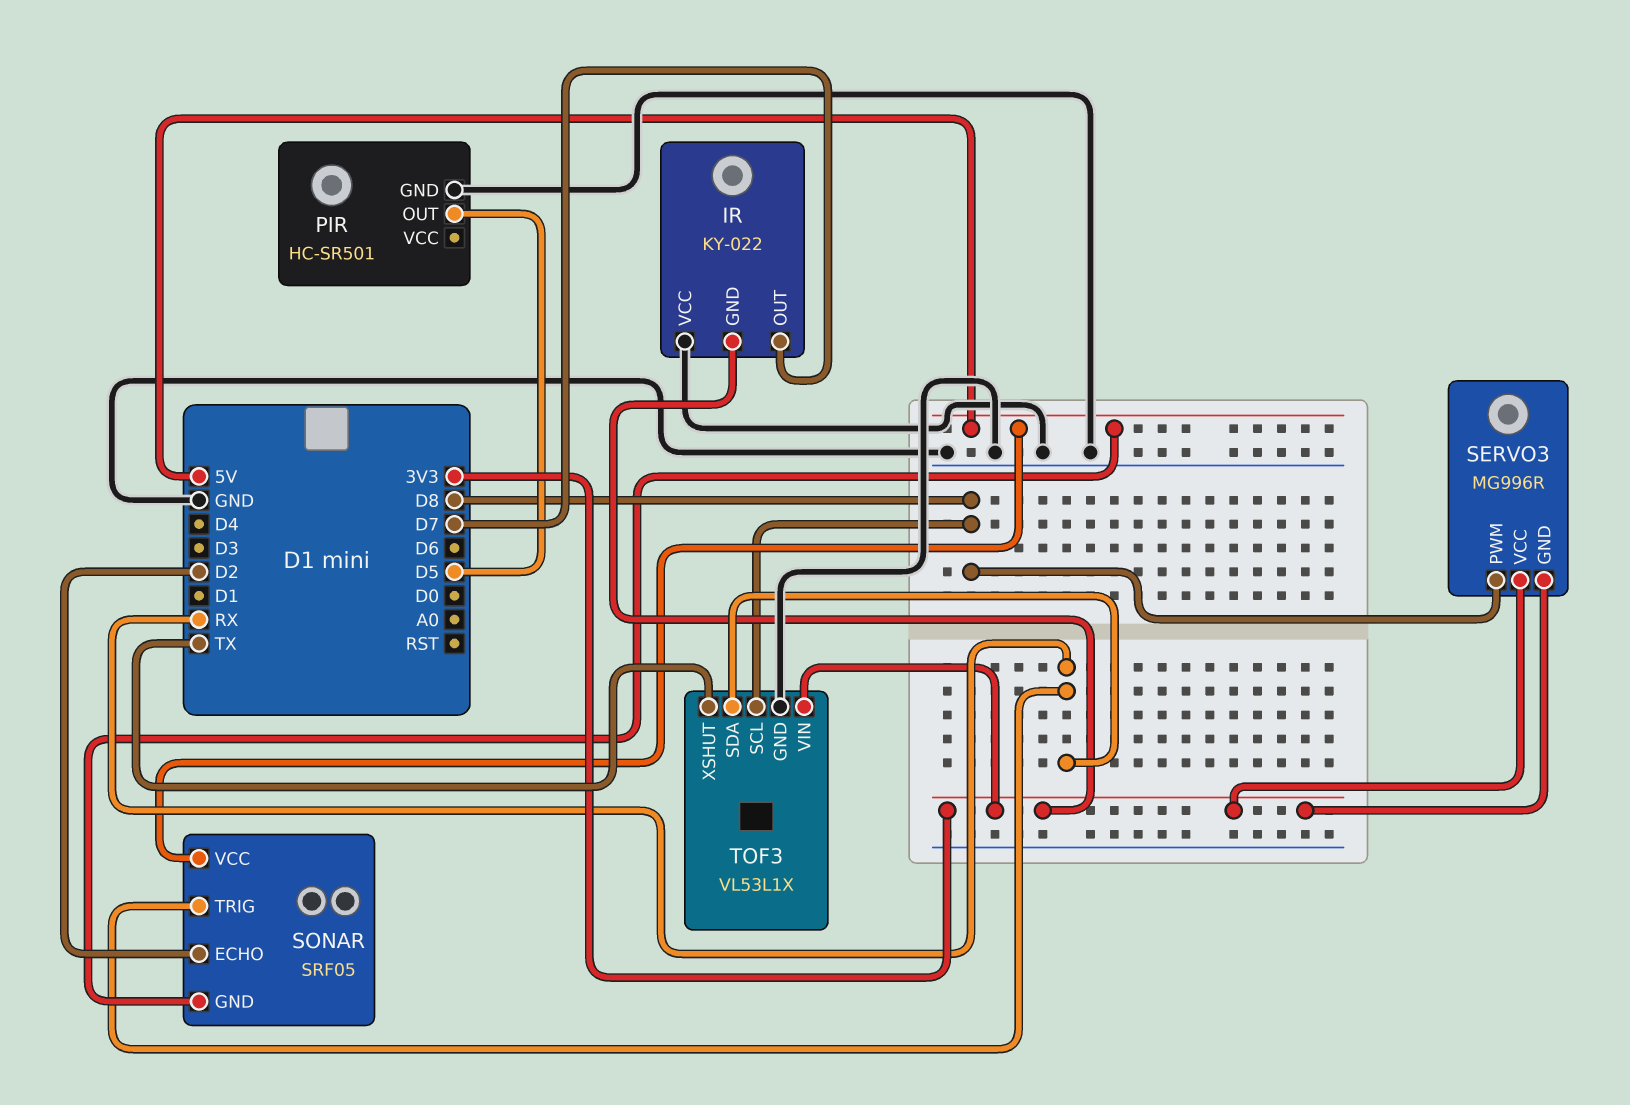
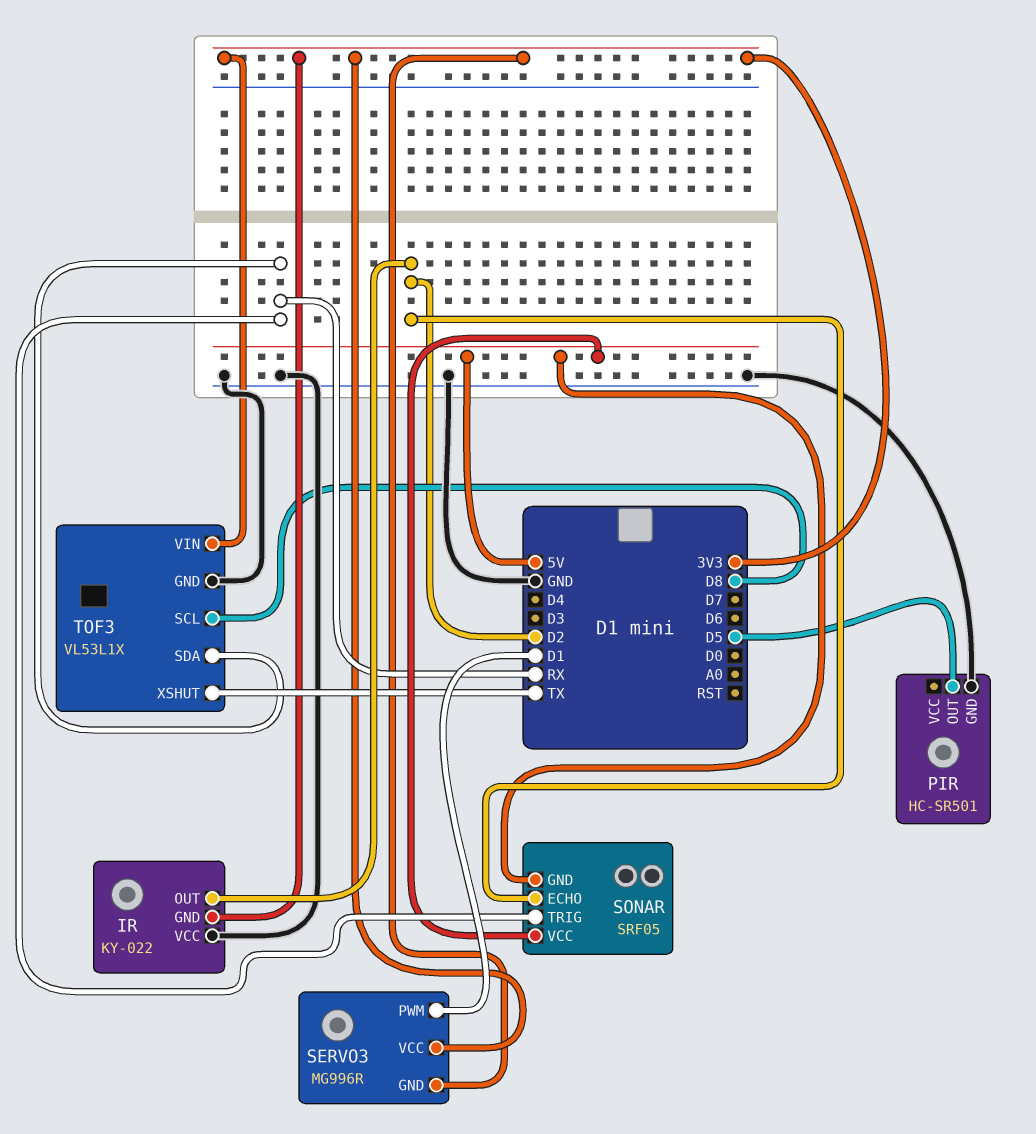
IR pin OUT: D7 -> D2
SERVO3 pin PWM: D8 -> D1

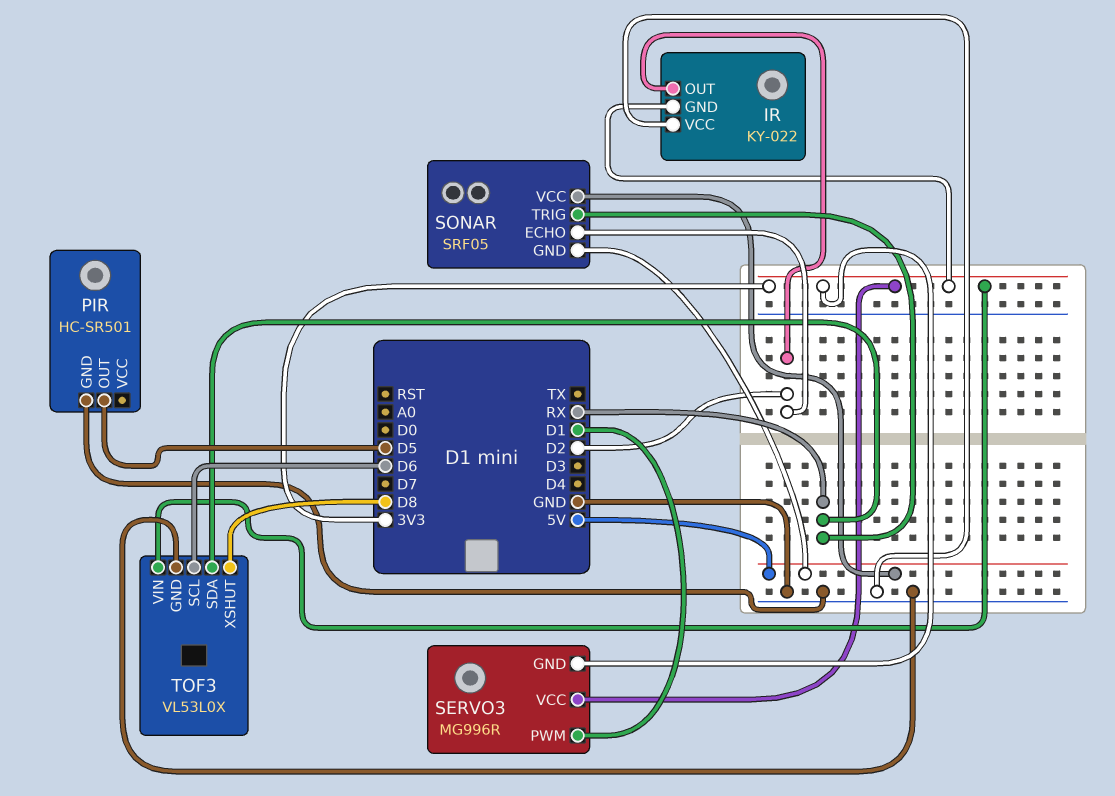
TOF3: VL53L1X -> VL53L0X
TOF3 pin SCL: D8 -> D6
TOF3 pin XSHUT: TX -> D8

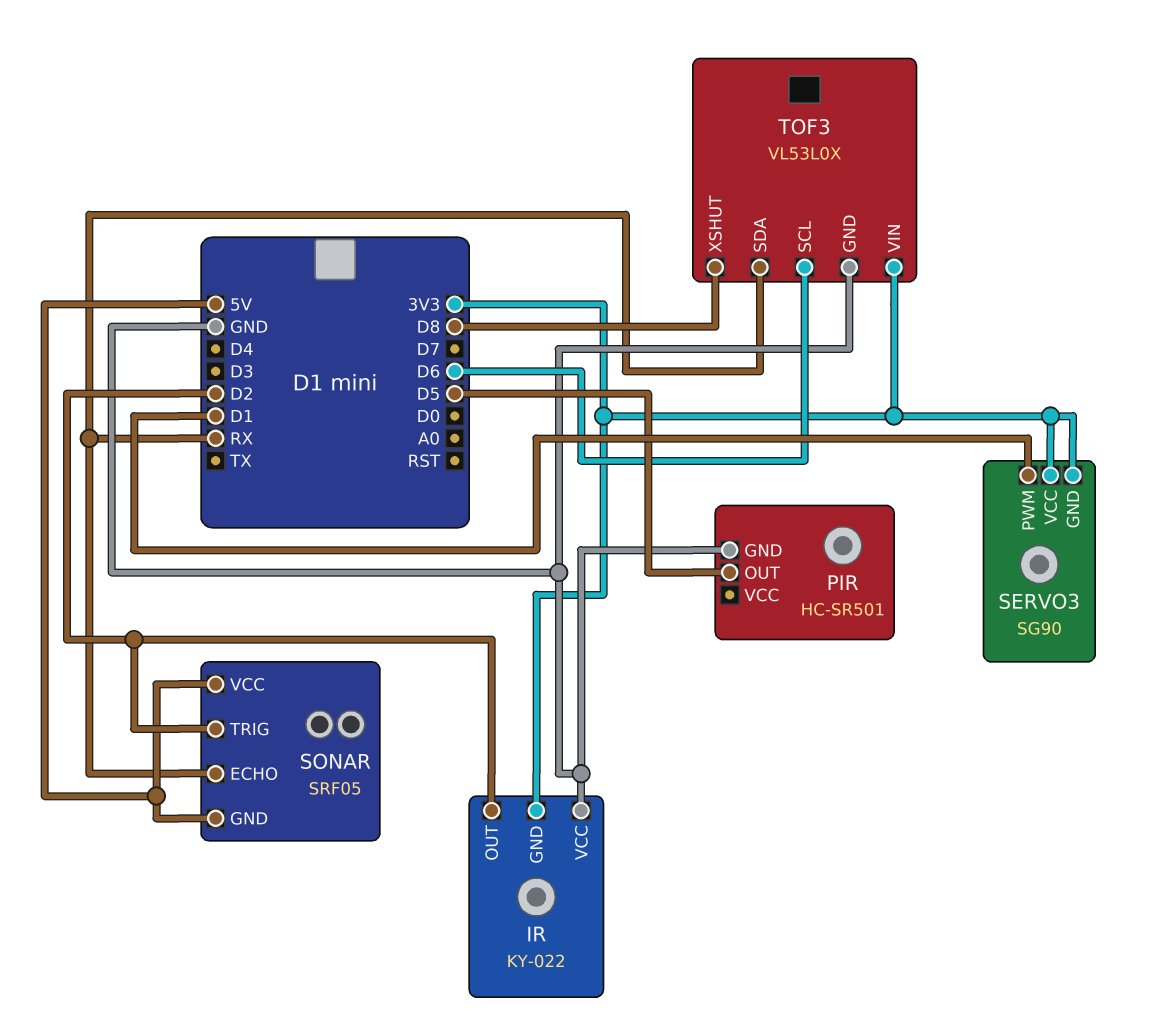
SERVO3: MG996R -> SG90
SONAR pin ECHO: D2 -> RX
SONAR pin TRIG: RX -> D2

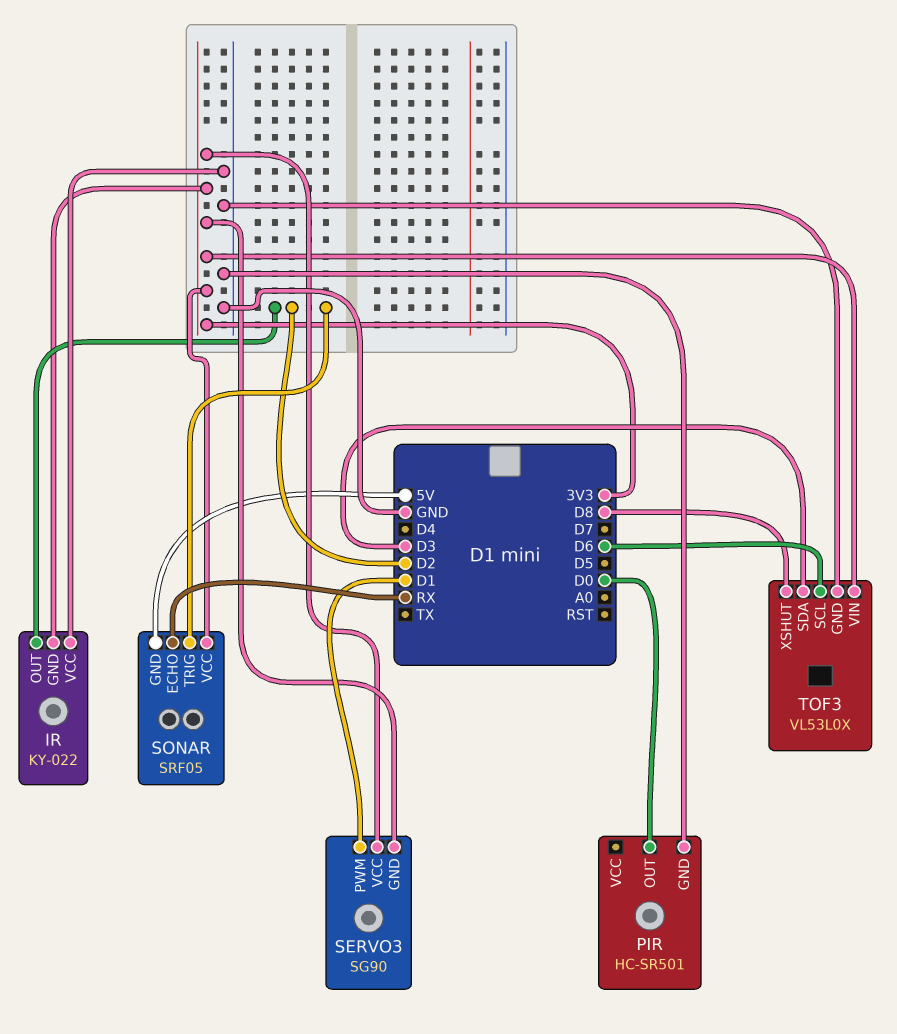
PIR pin OUT: D5 -> D0
SONAR pin VCC: 5V -> 3V3
TOF3 pin SDA: RX -> D3

